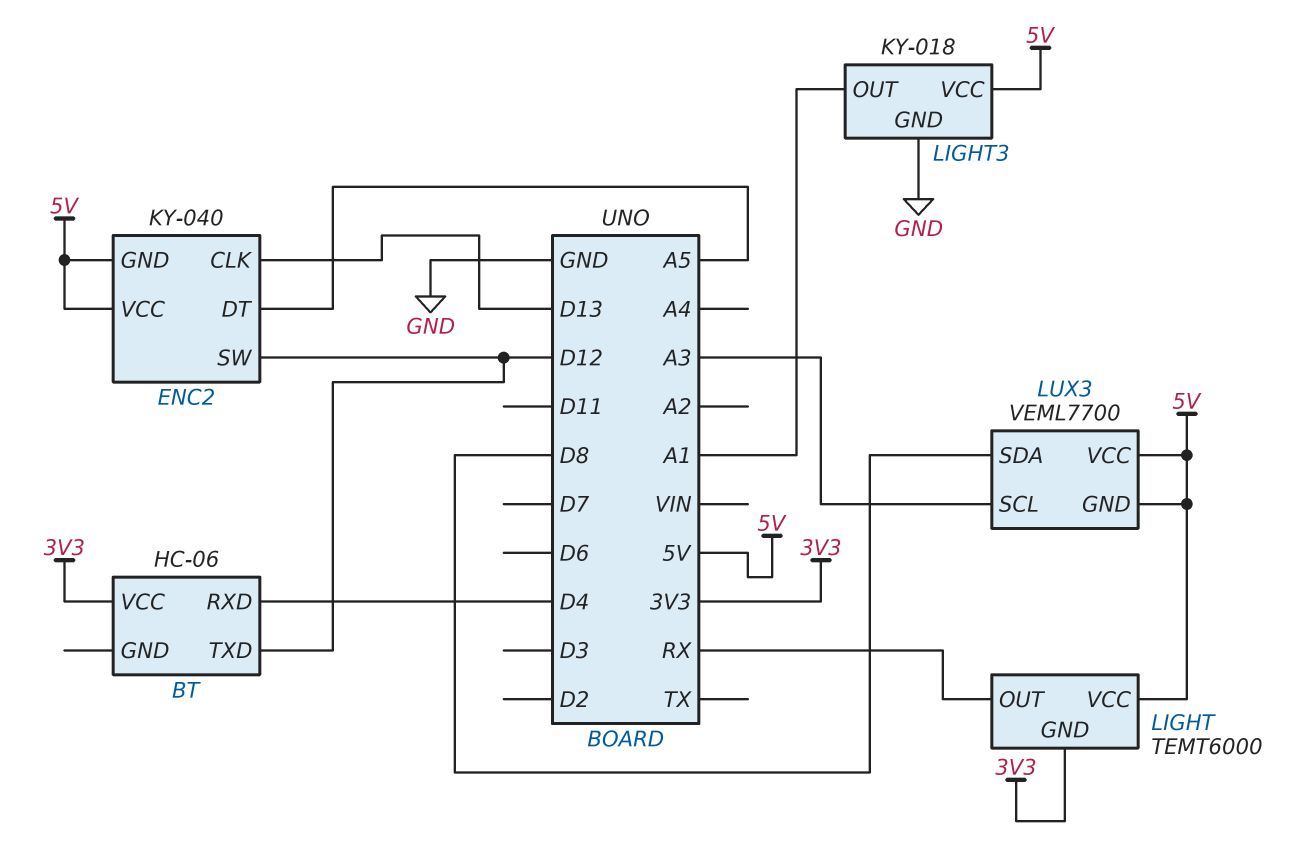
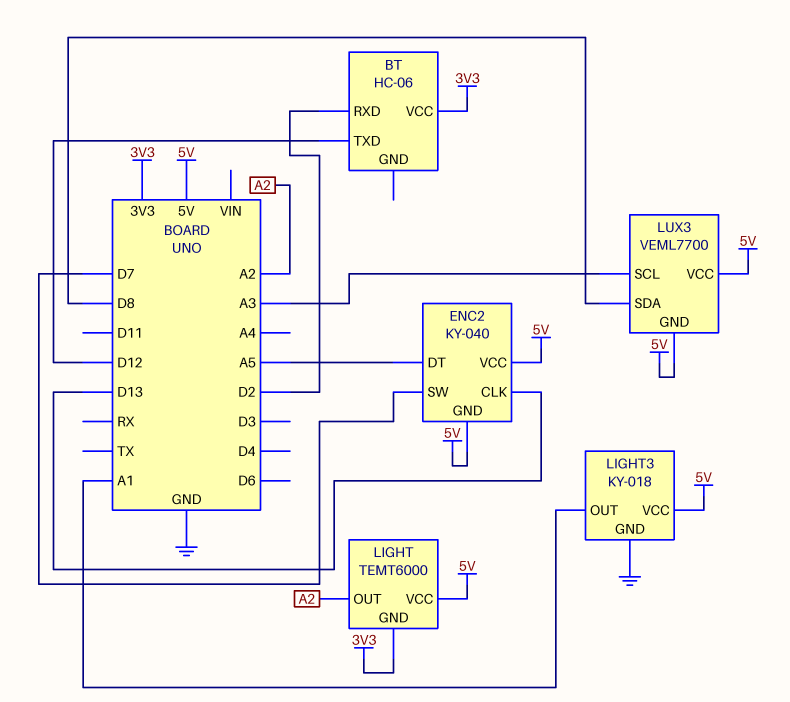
BT pin RXD: D4 -> D2
ENC2 pin SW: D12 -> D7
LIGHT pin OUT: RX -> A2

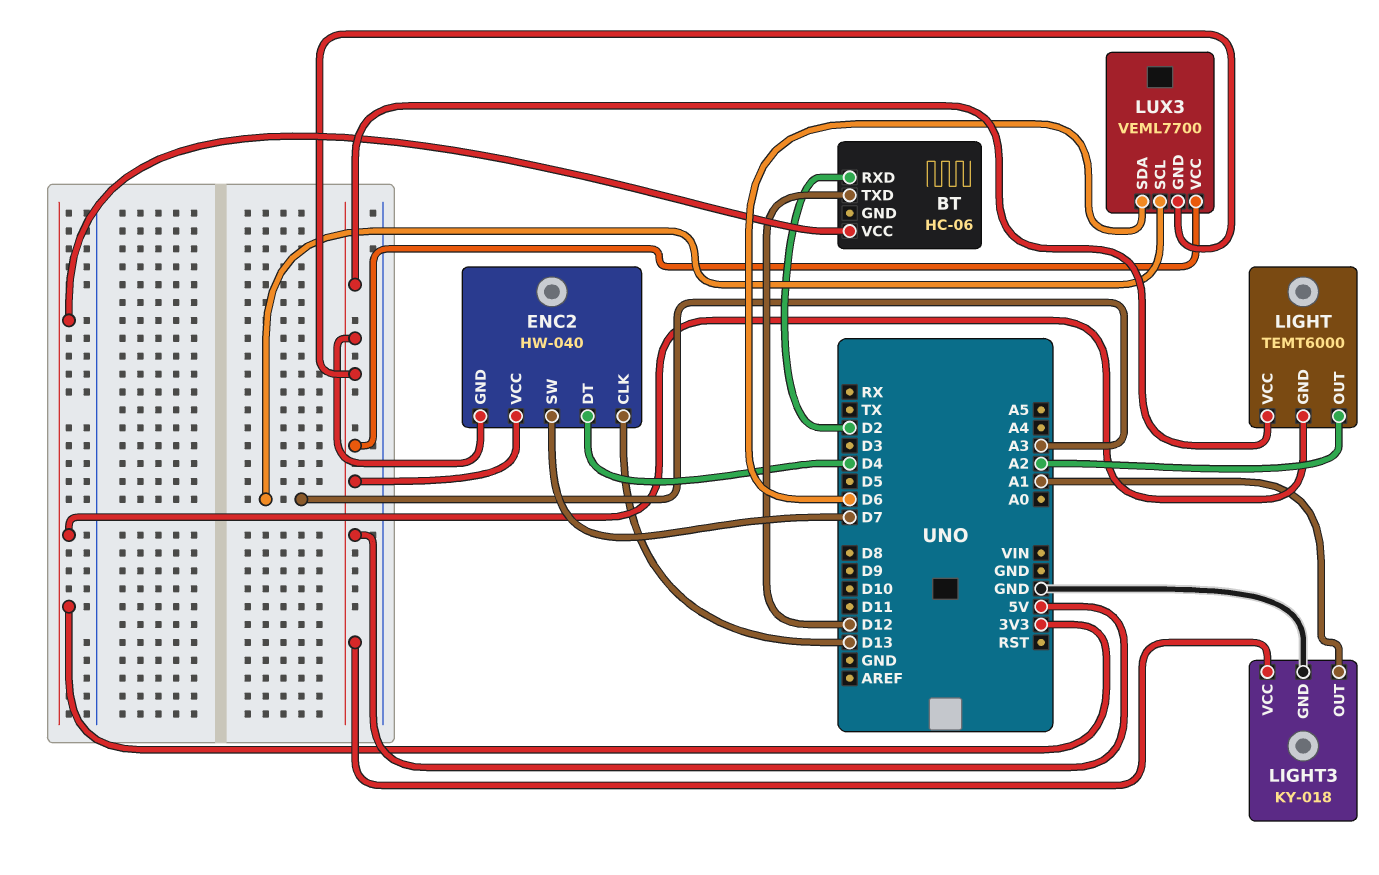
ENC2: KY-040 -> HW-040
ENC2 pin DT: A5 -> D4
LUX3 pin SDA: D8 -> D6

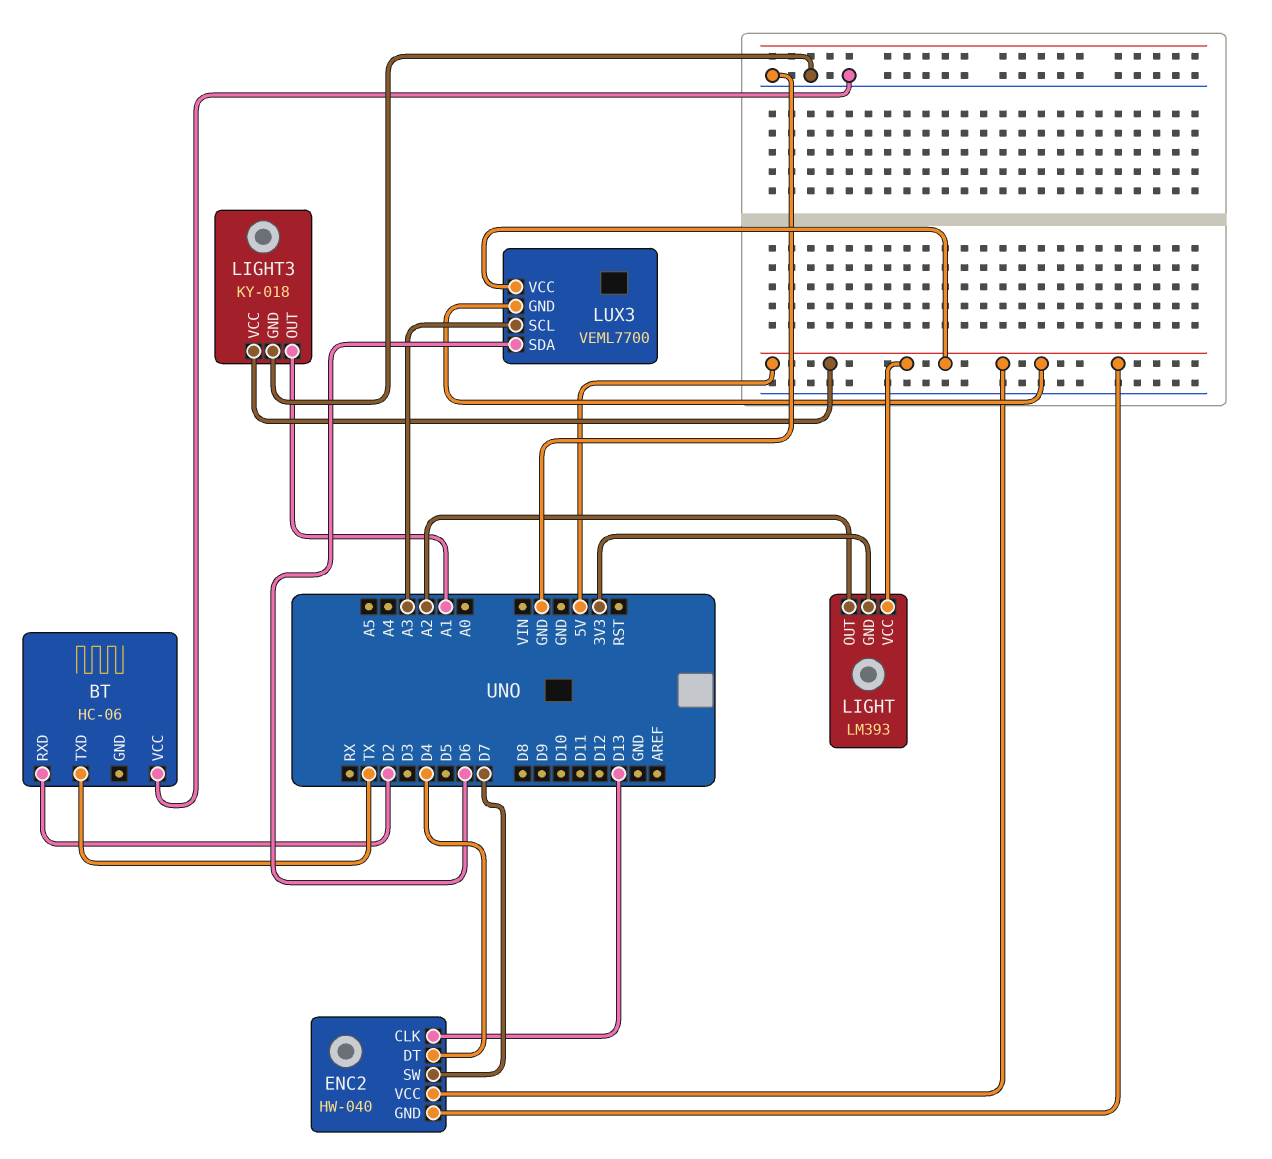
BT pin TXD: D12 -> TX
BT pin VCC: 3V3 -> GND
LIGHT: TEMT6000 -> LM393

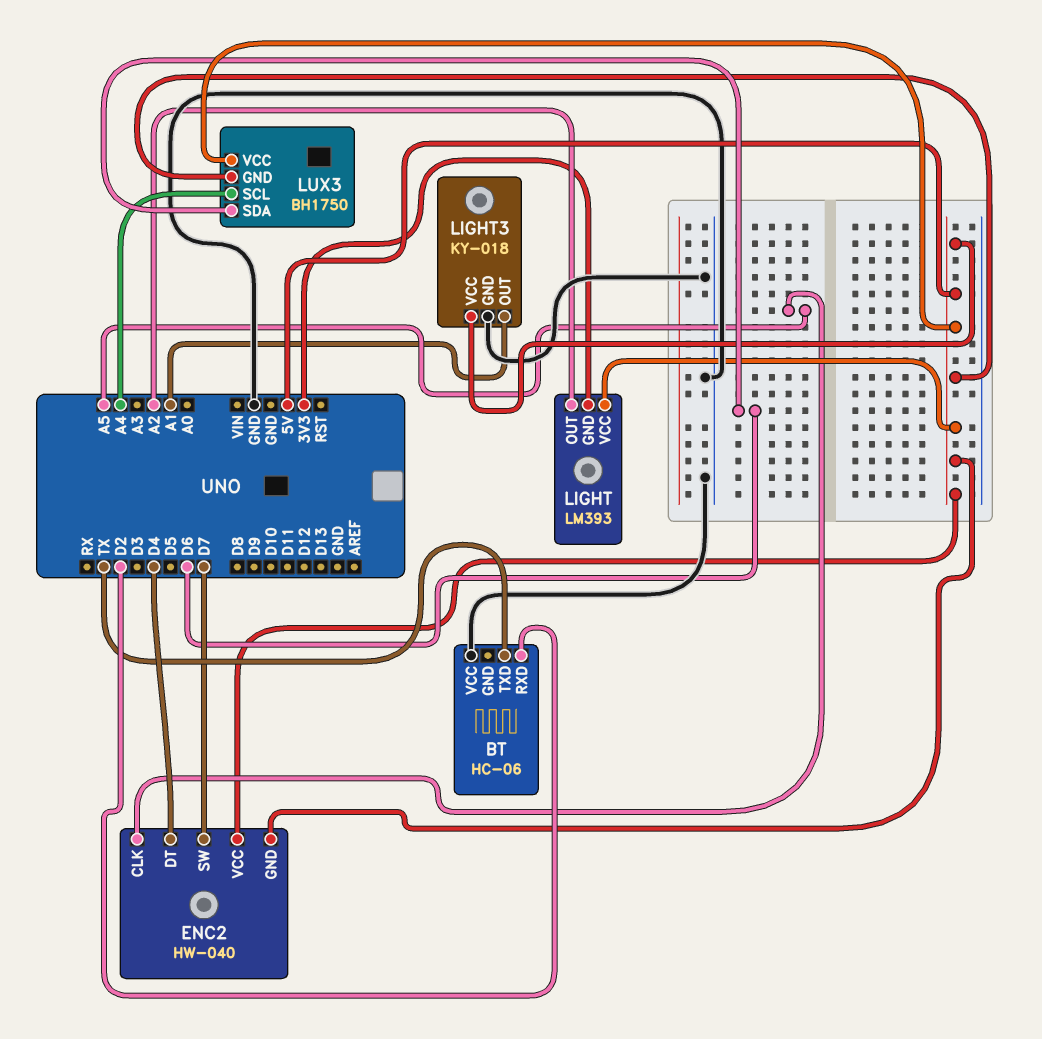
ENC2 pin CLK: D13 -> A5
LUX3: VEML7700 -> BH1750
LUX3 pin SCL: A3 -> A4

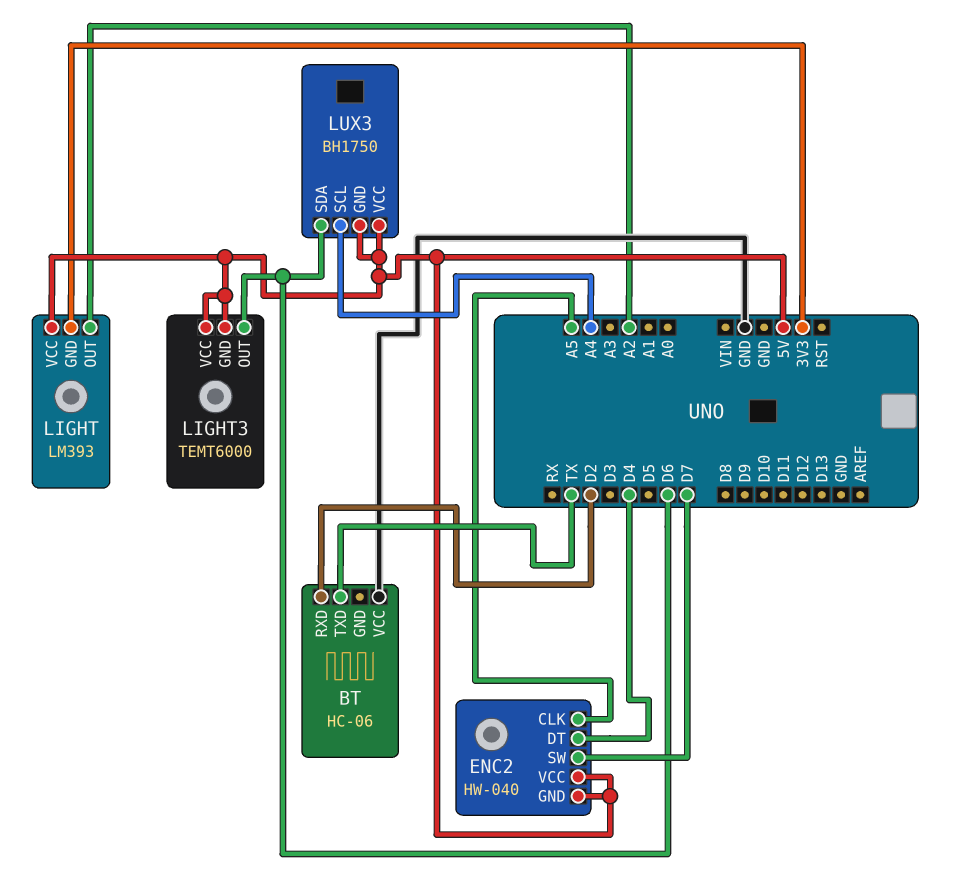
LIGHT3: KY-018 -> TEMT6000
LIGHT3 pin GND: GND -> 5V
LIGHT3 pin OUT: A1 -> D6

